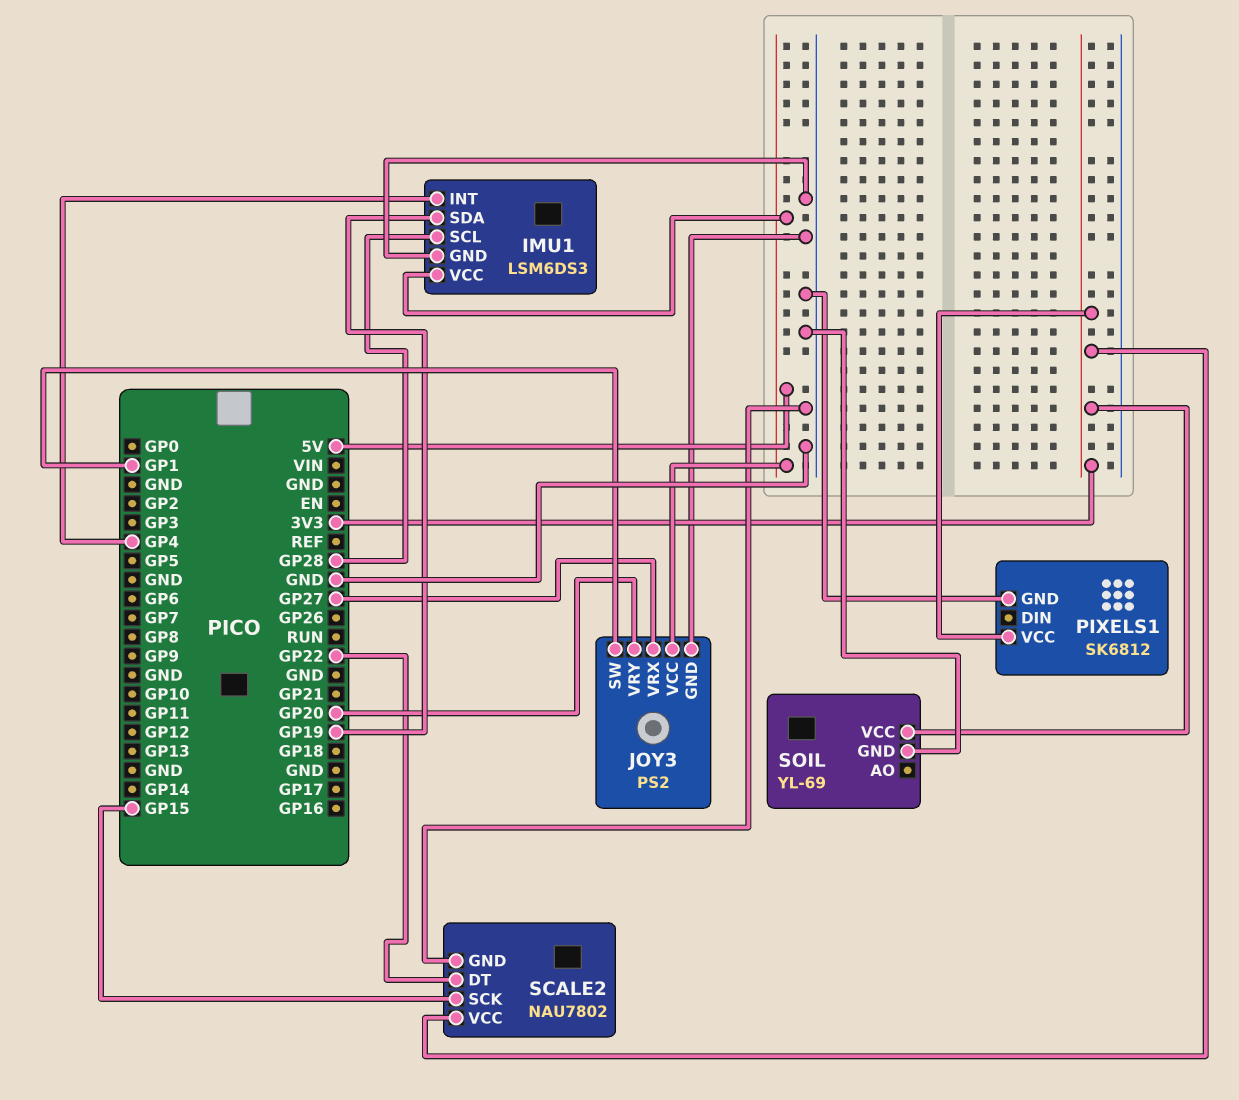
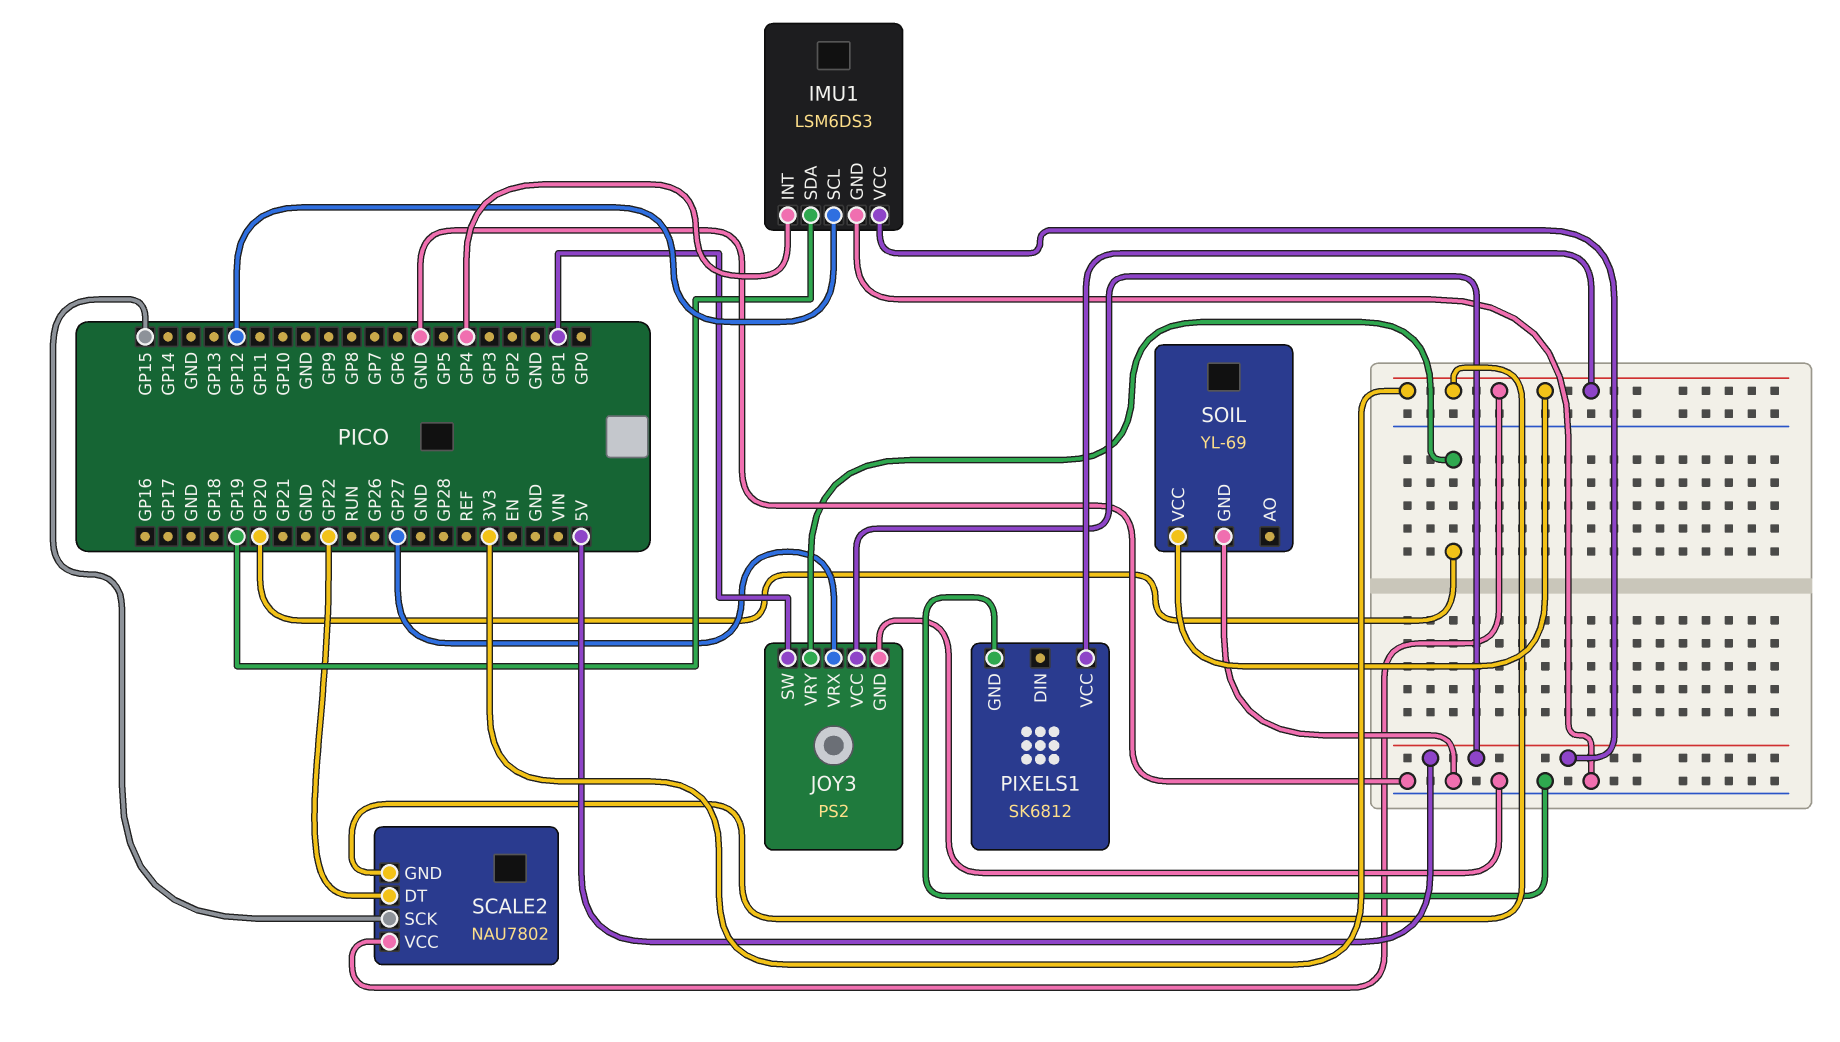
IMU1 pin SCL: GP28 -> GP12
SCALE2 pin GND: GND -> 3V3

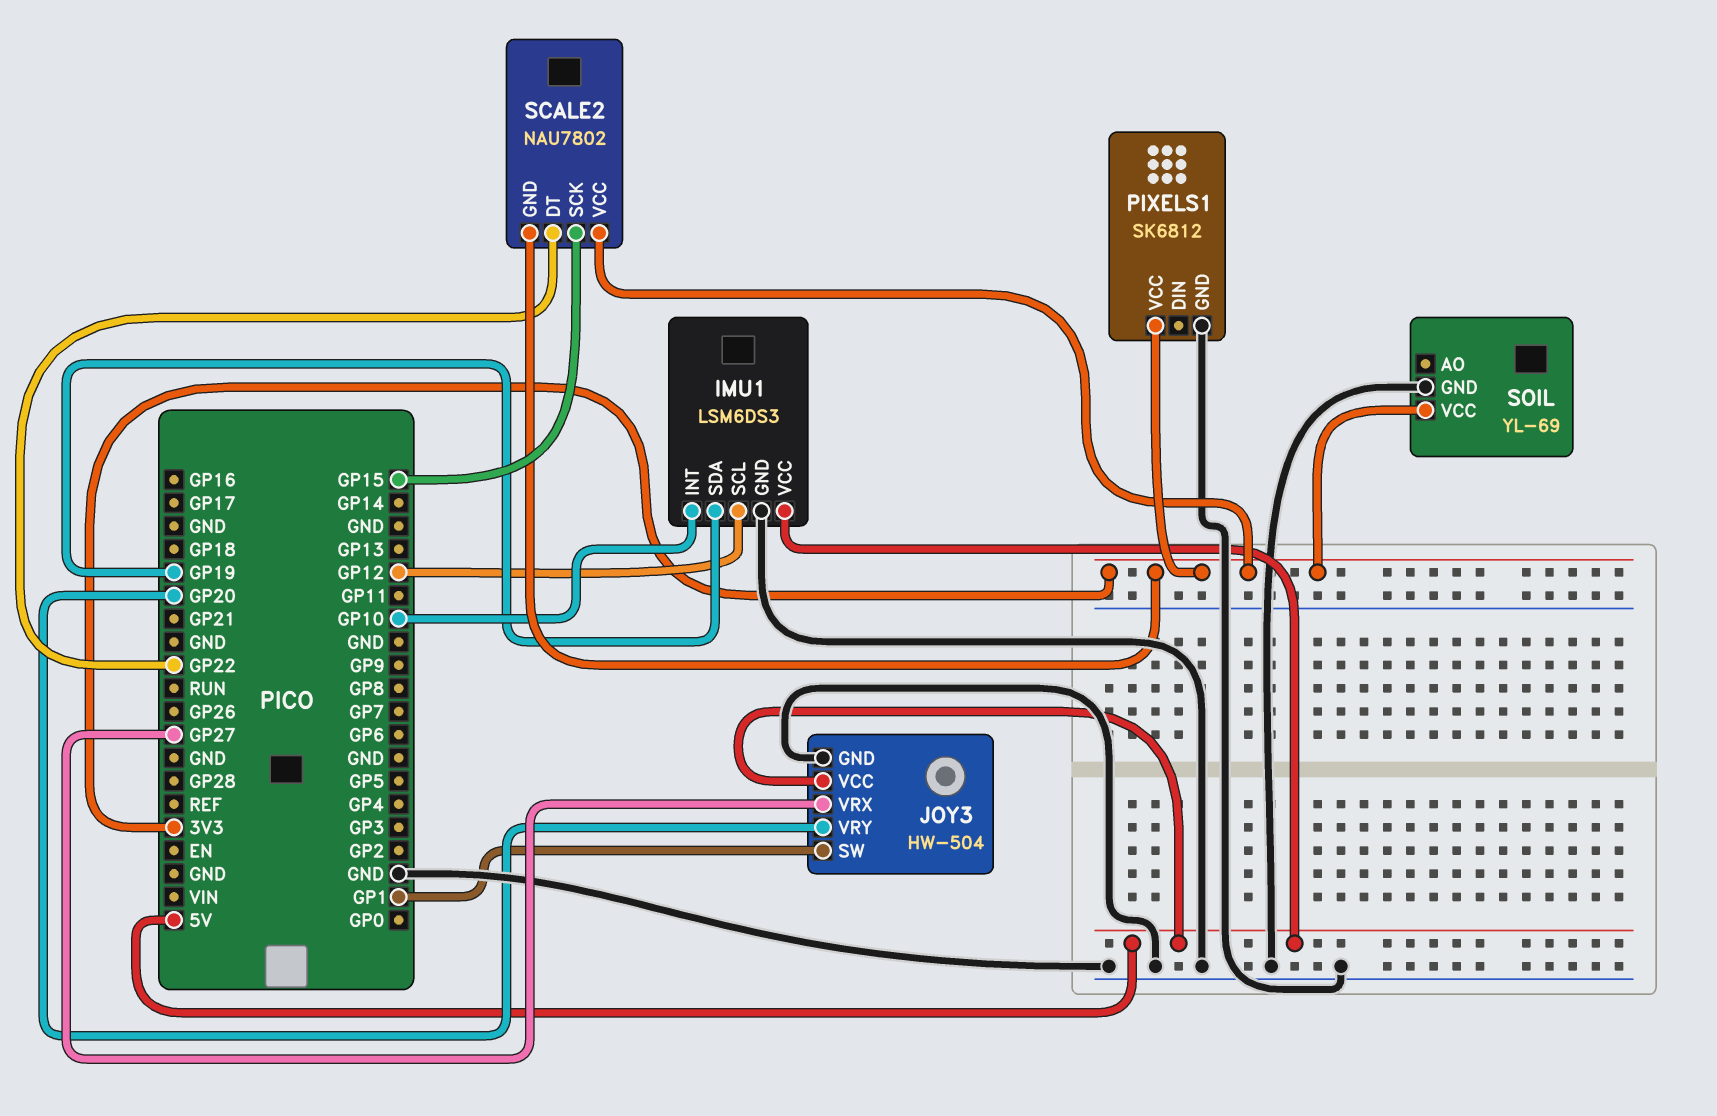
IMU1 pin INT: GP4 -> GP10
JOY3: PS2 -> HW-504

